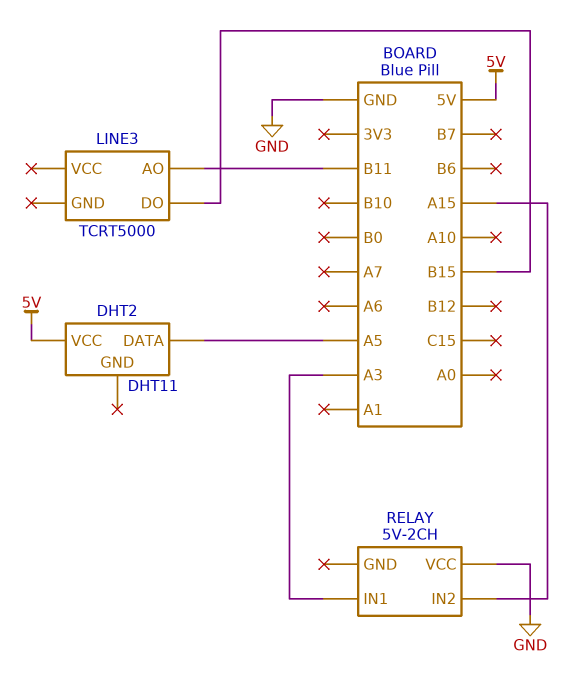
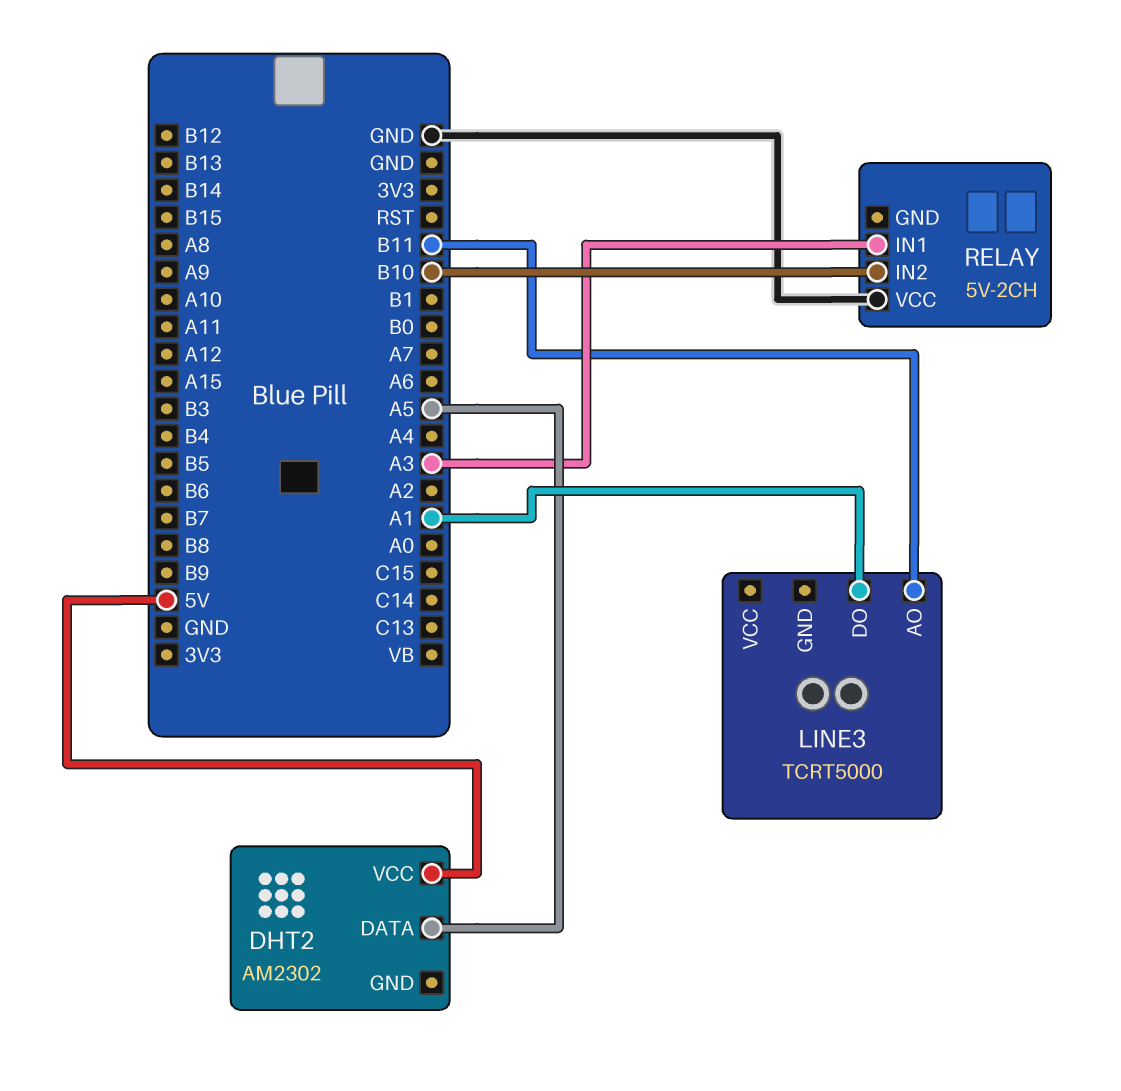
DHT2: DHT11 -> AM2302
LINE3 pin DO: B15 -> A1
RELAY pin IN2: A15 -> B10

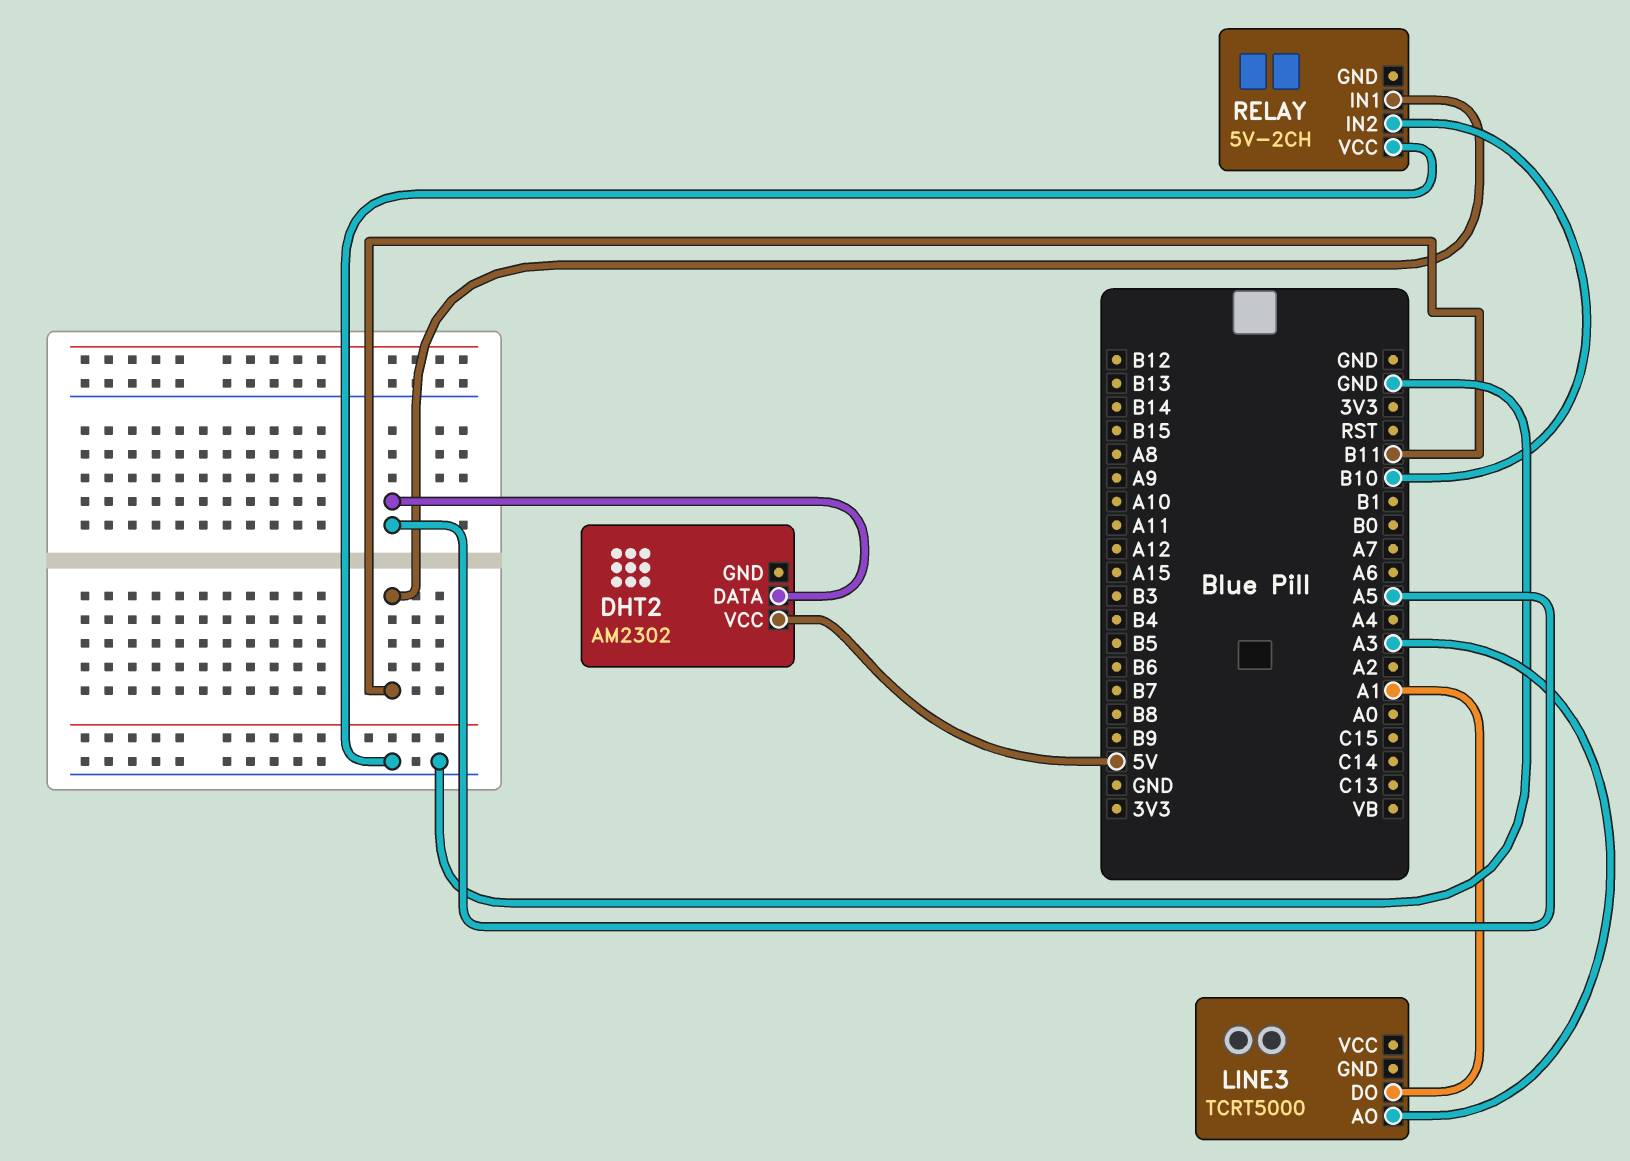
LINE3 pin AO: B11 -> A3
RELAY pin IN1: A3 -> B11

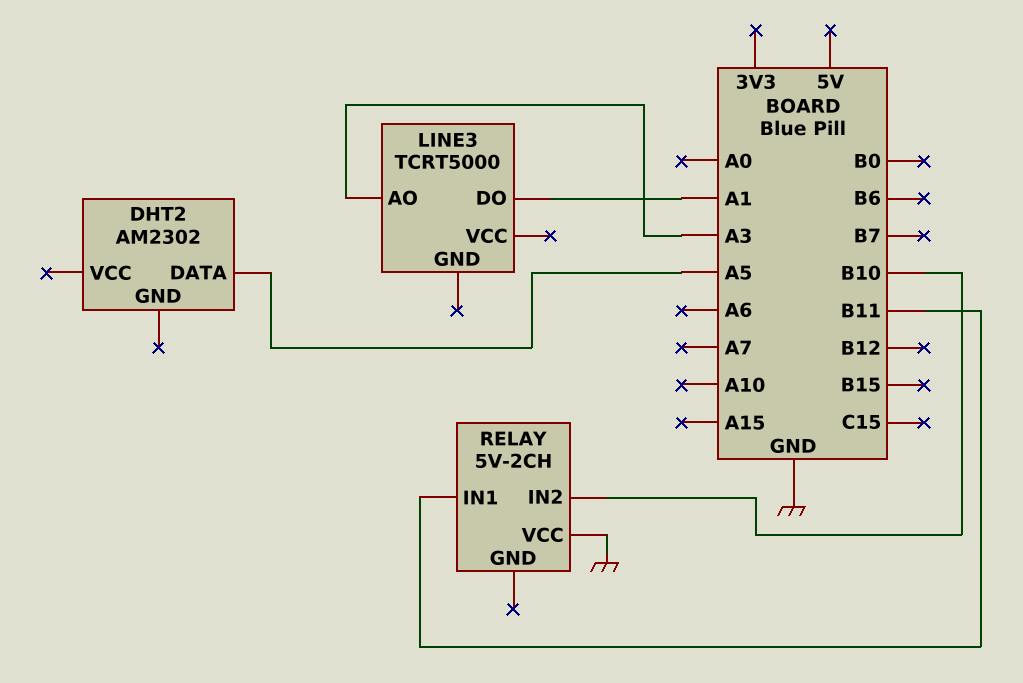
DHT2 pin VCC: 5V -> none

